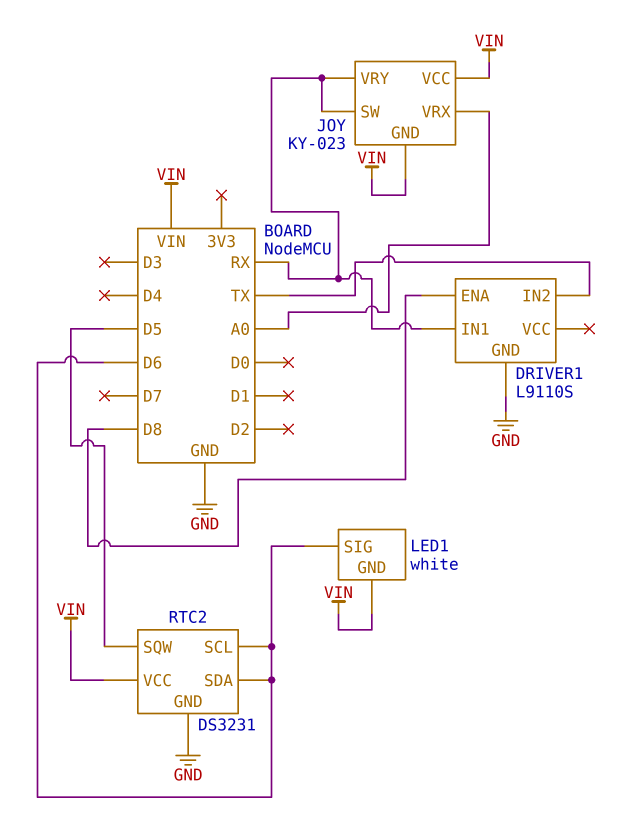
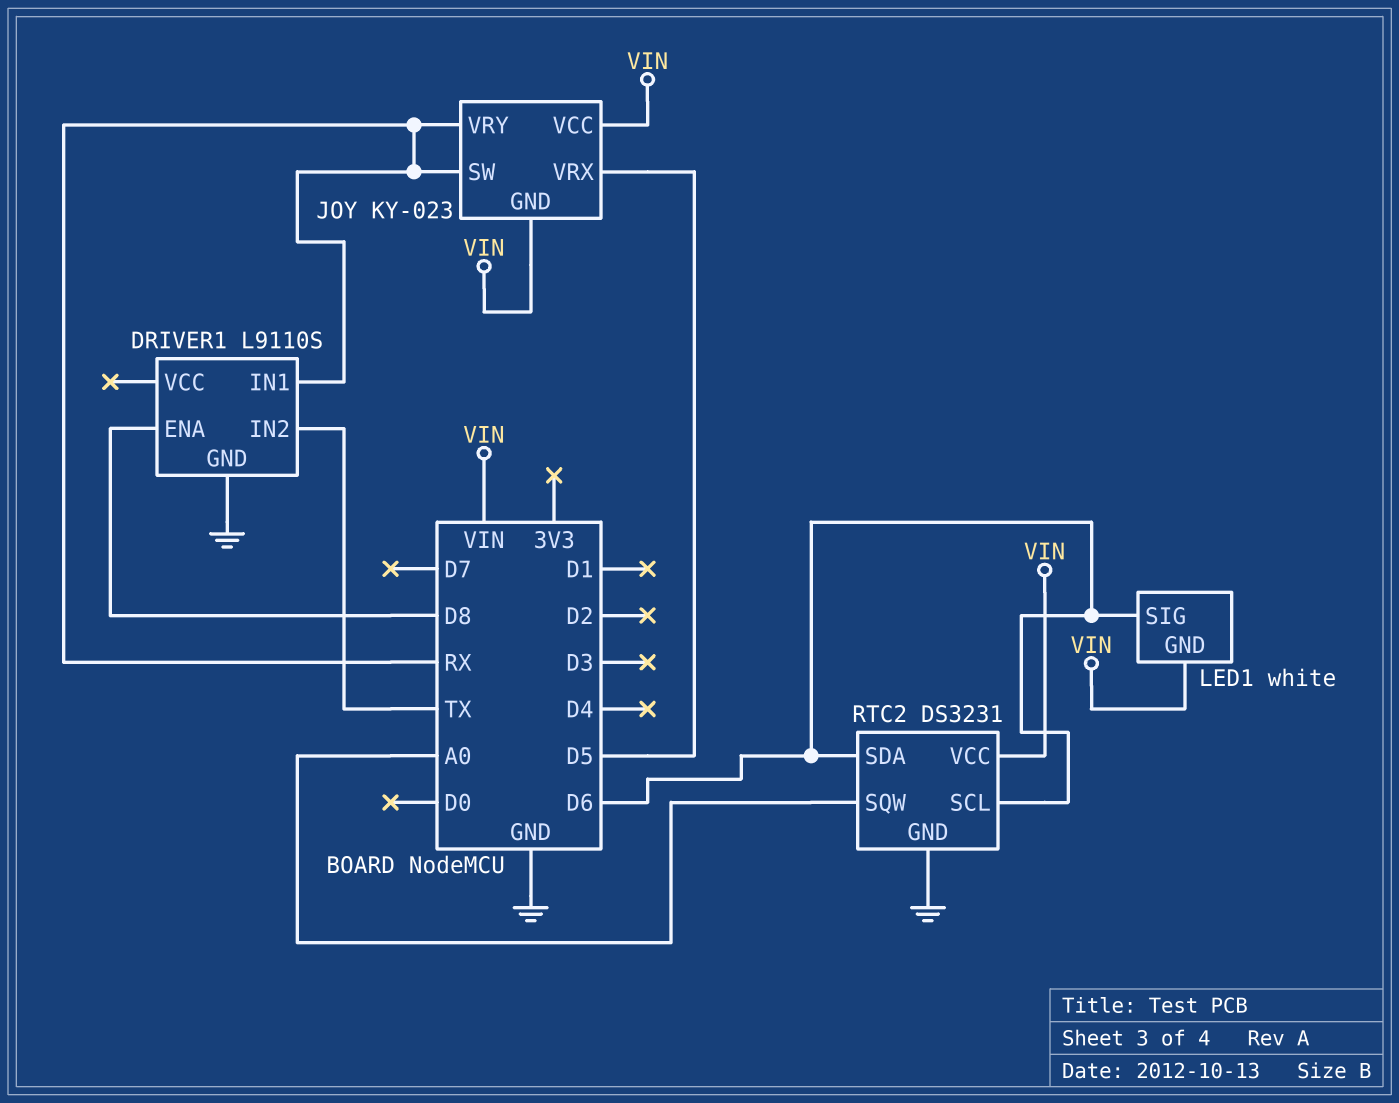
JOY pin VRX: A0 -> D5
RTC2 pin SQW: D5 -> A0

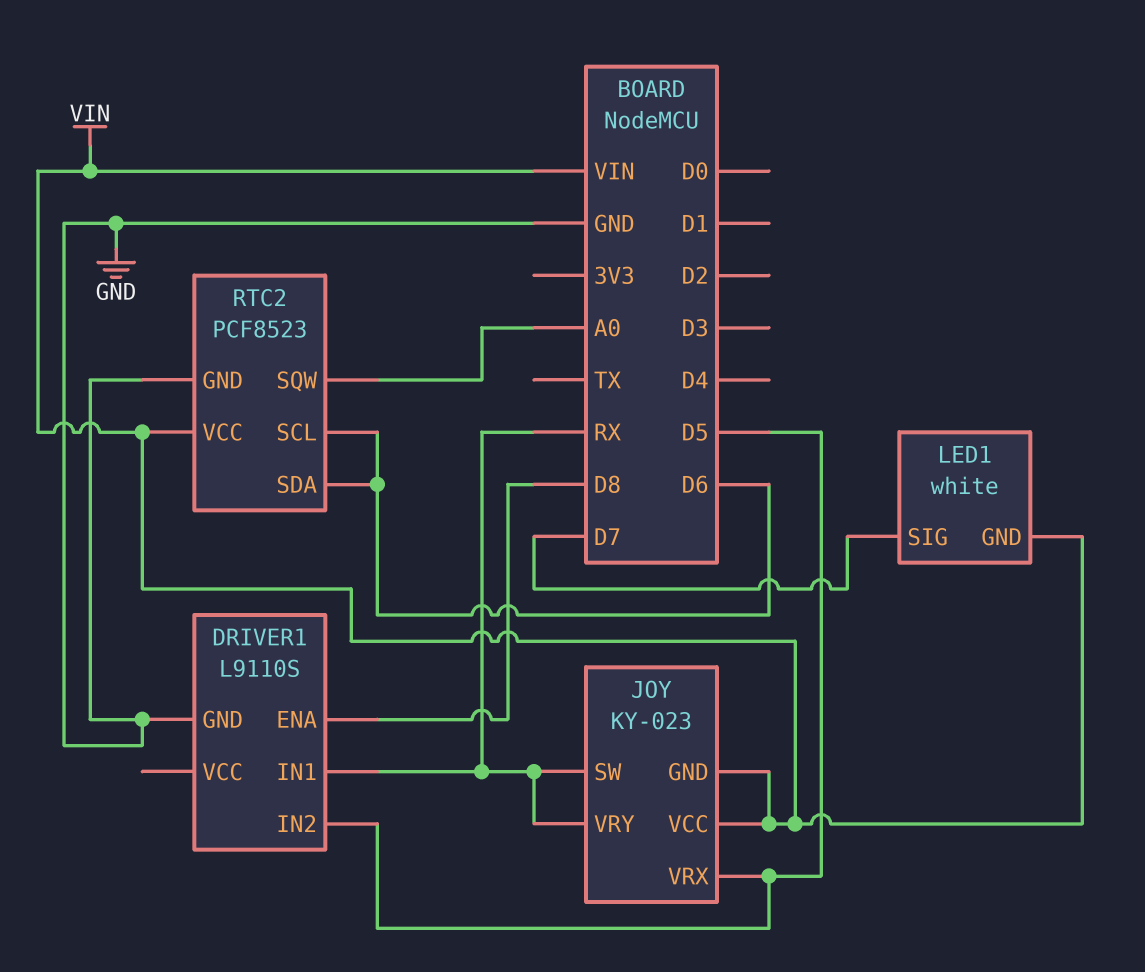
DRIVER1 pin IN2: TX -> D5
LED1 pin SIG: D6 -> D7
RTC2: DS3231 -> PCF8523

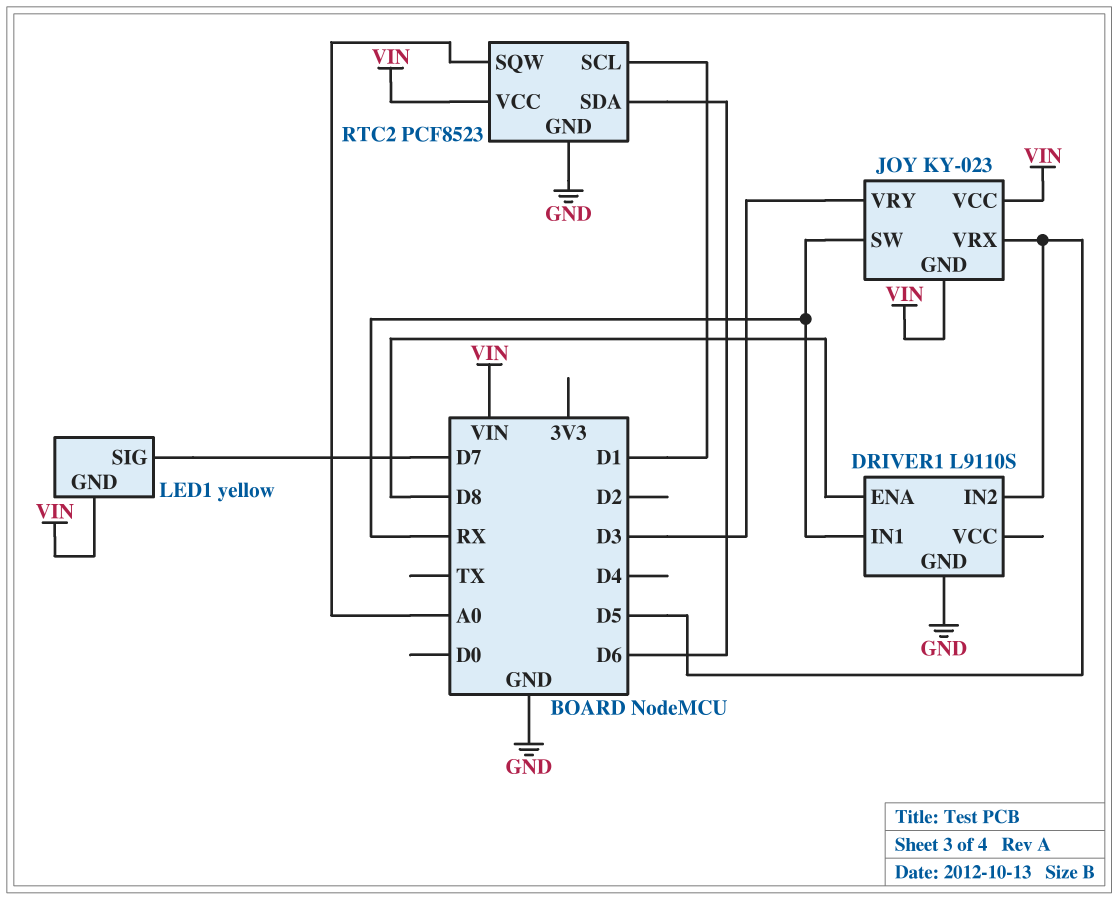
JOY pin VRY: RX -> D3
LED1: white -> yellow
RTC2 pin SCL: D6 -> D1

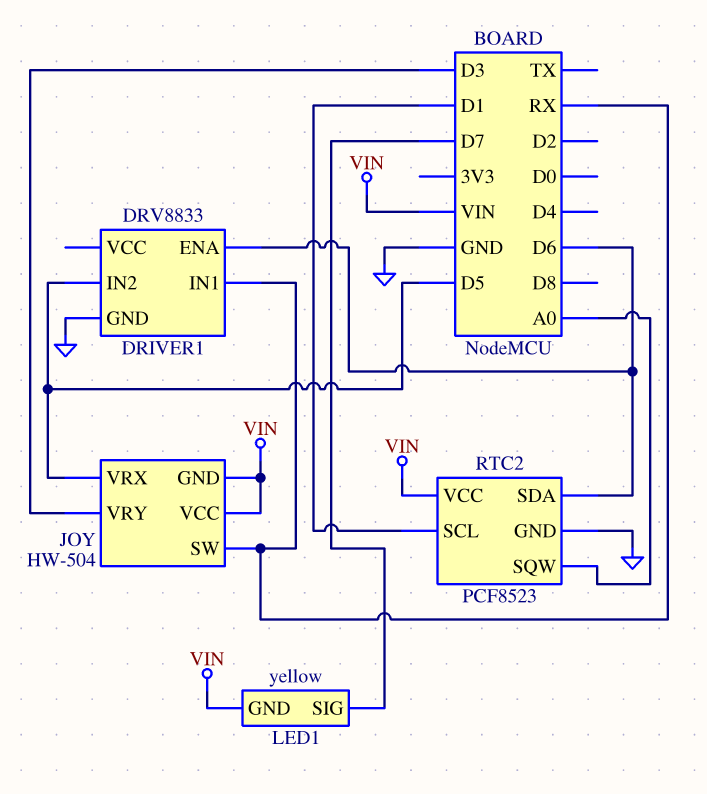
DRIVER1: L9110S -> DRV8833
DRIVER1 pin ENA: D8 -> D6
JOY: KY-023 -> HW-504

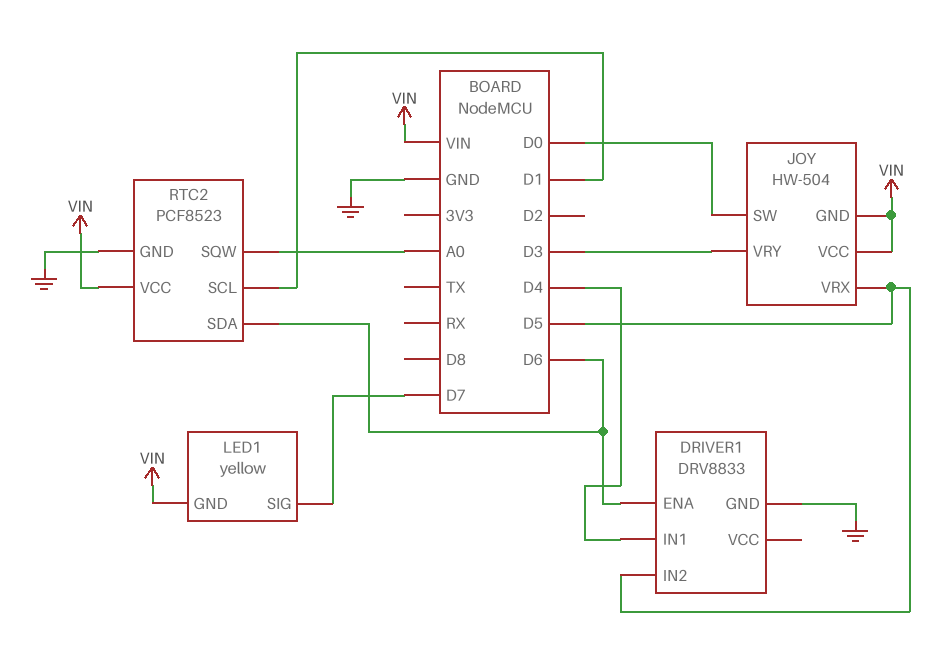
DRIVER1 pin IN1: RX -> D4
JOY pin SW: RX -> D0

